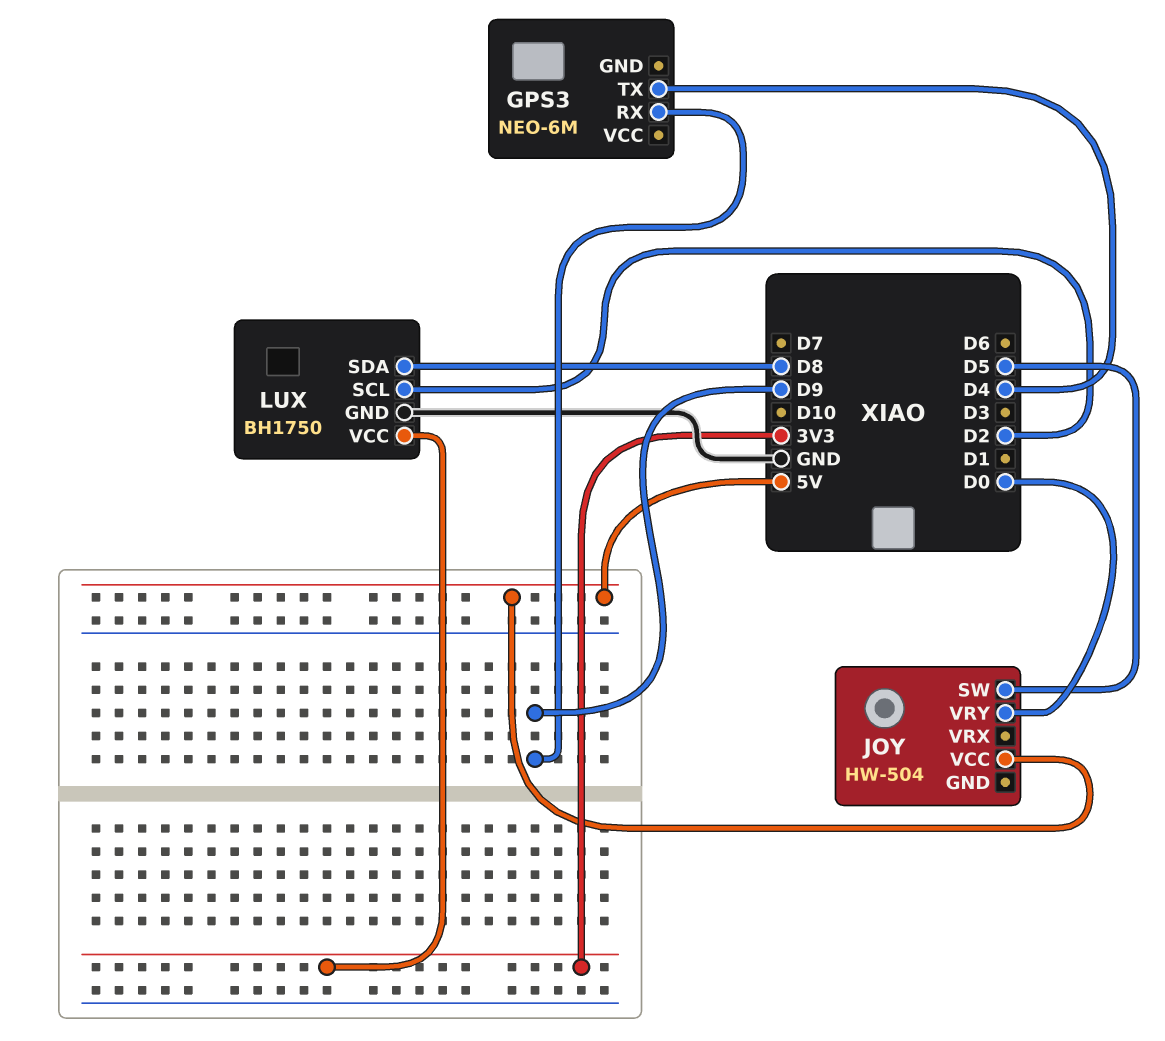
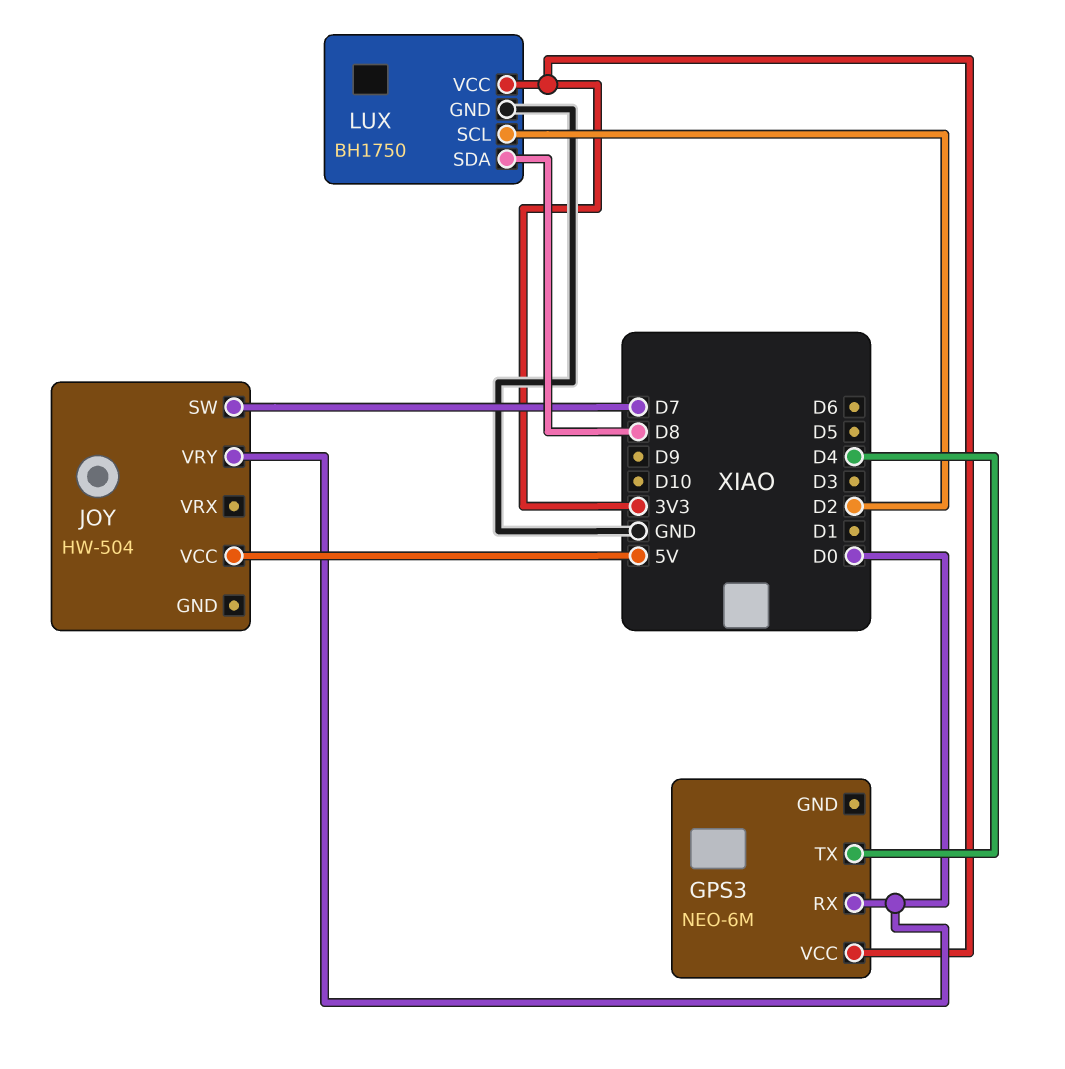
GPS3 pin RX: D9 -> D0
GPS3 pin VCC: none -> 3V3
JOY pin SW: D5 -> D7

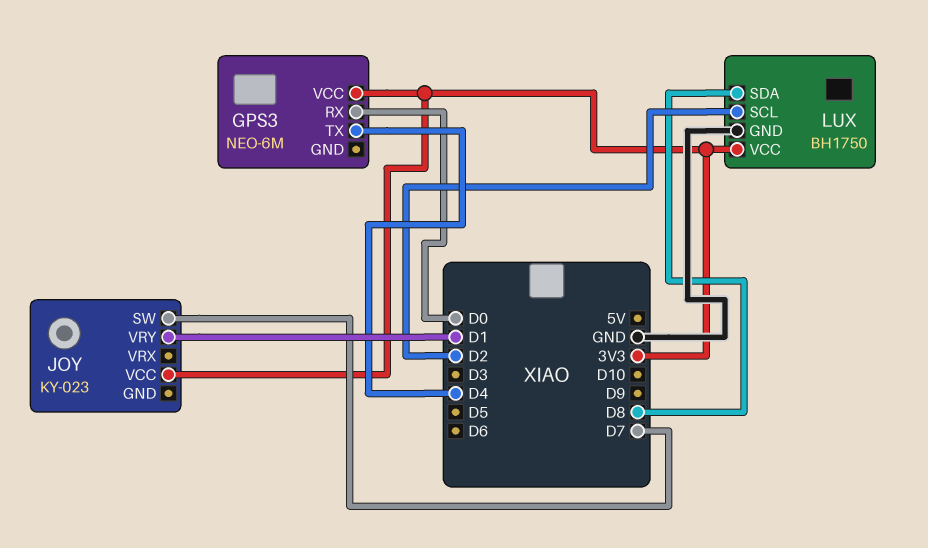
JOY: HW-504 -> KY-023
JOY pin VCC: 5V -> 3V3
JOY pin VRY: D0 -> D1

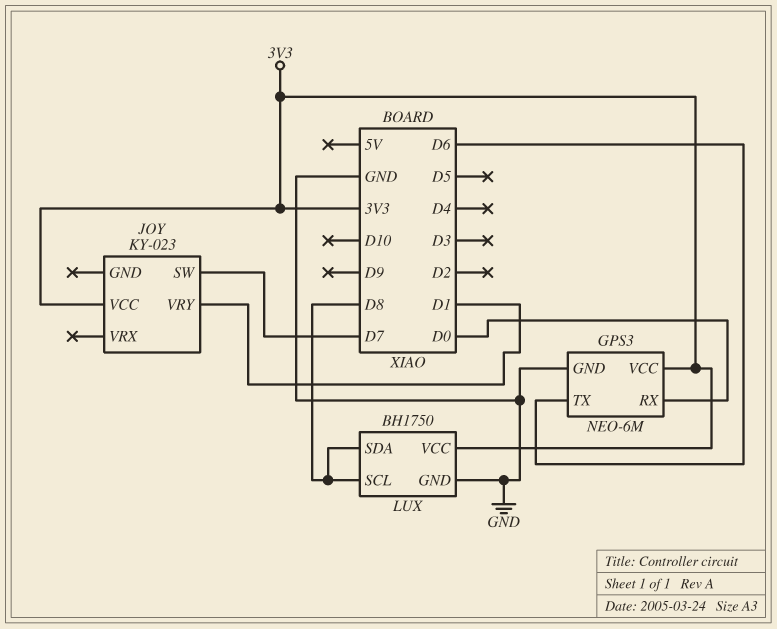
GPS3 pin GND: none -> GND
GPS3 pin TX: D4 -> D6
LUX pin SCL: D2 -> D8

